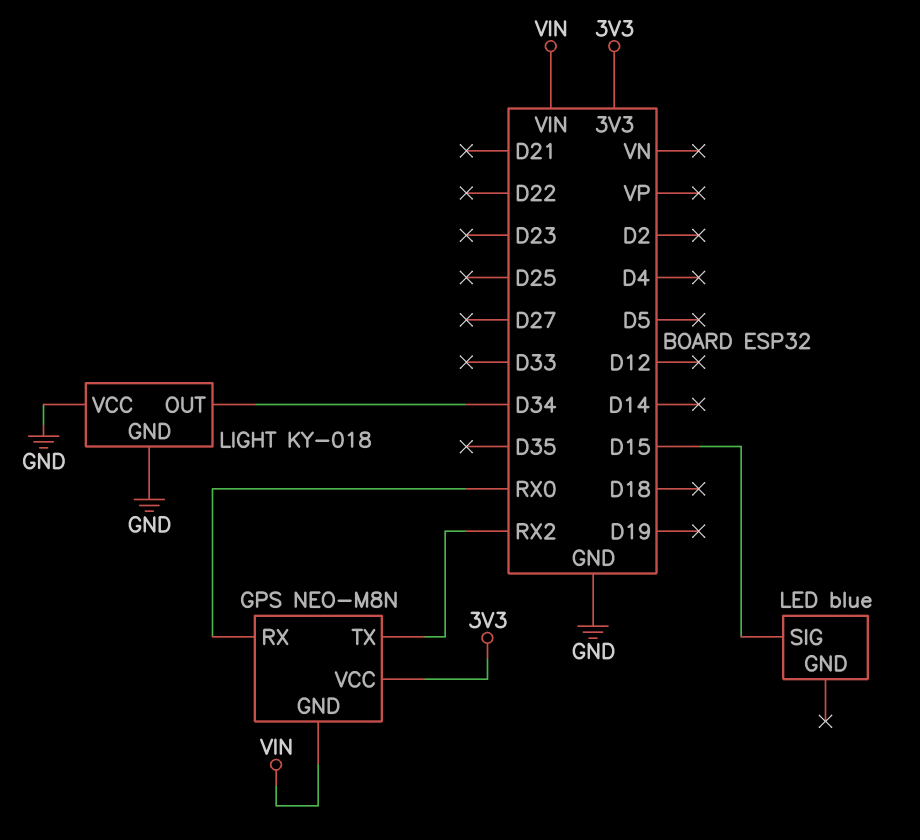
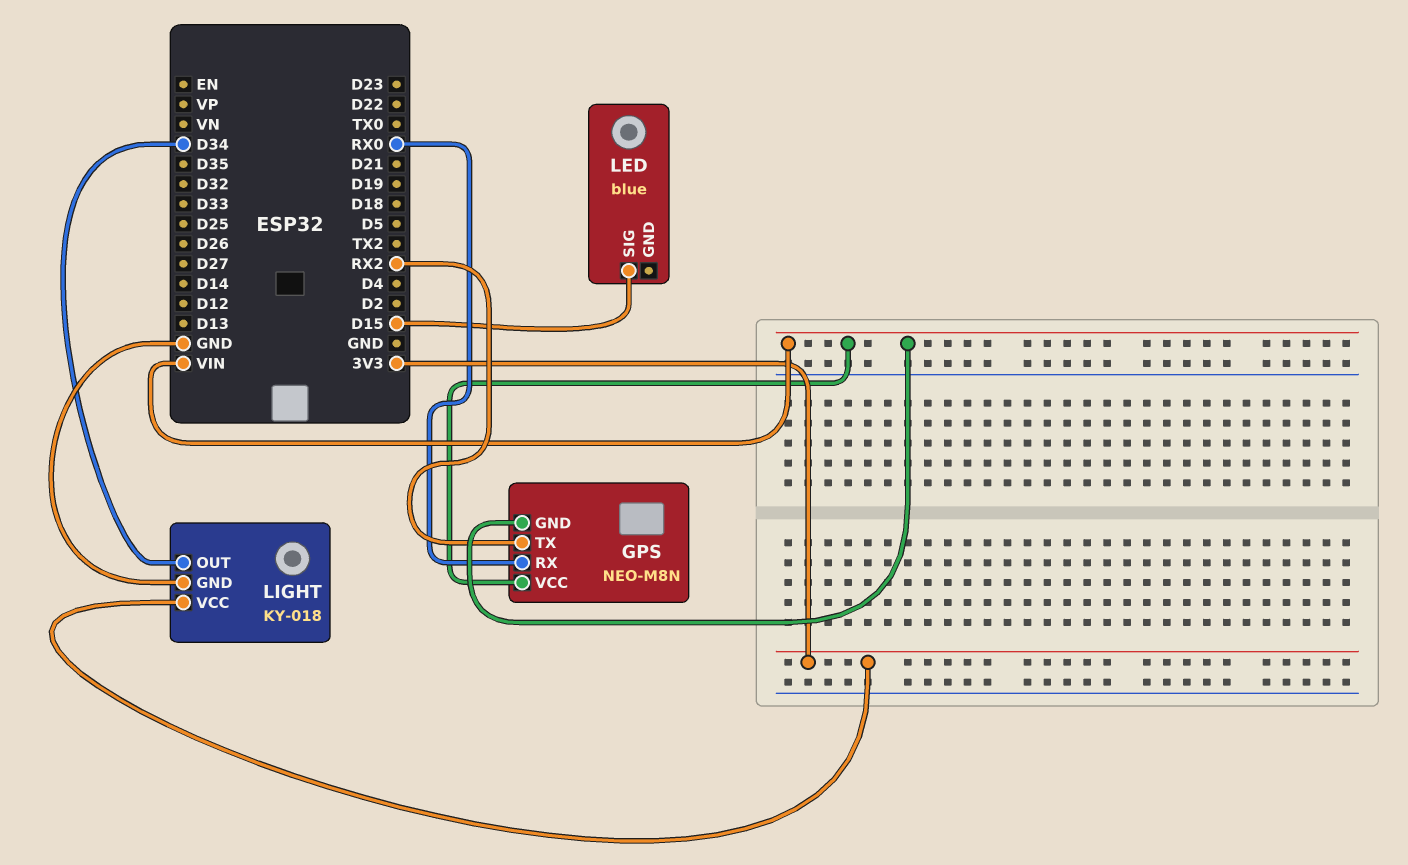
GPS pin VCC: 3V3 -> VIN
LIGHT pin VCC: GND -> 3V3

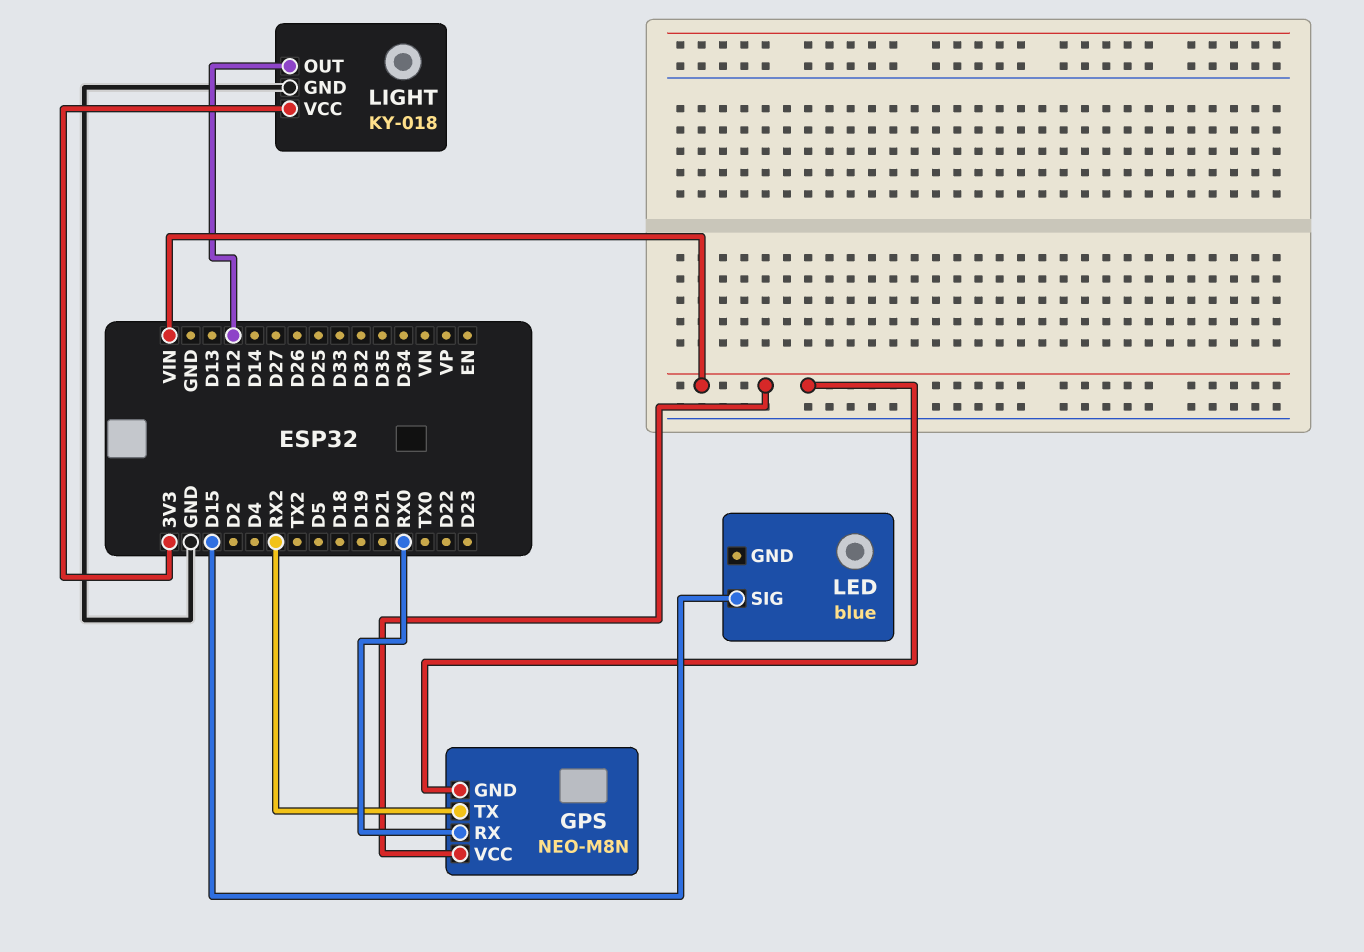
LIGHT pin OUT: D34 -> D12

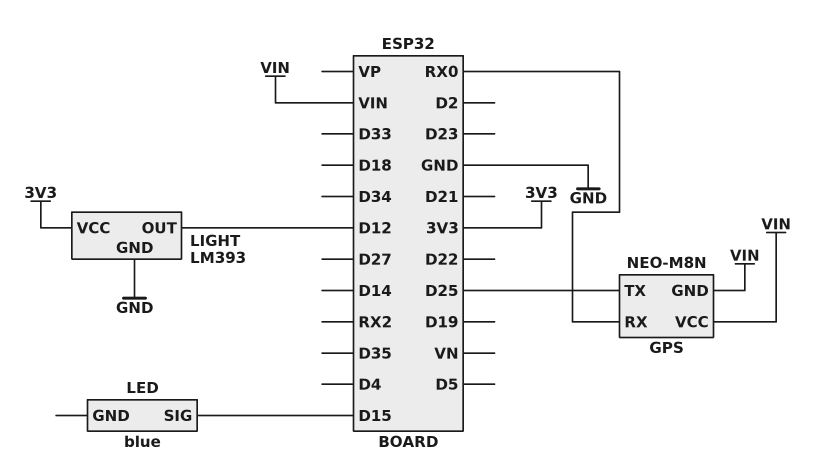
GPS pin TX: RX2 -> D25
LIGHT: KY-018 -> LM393

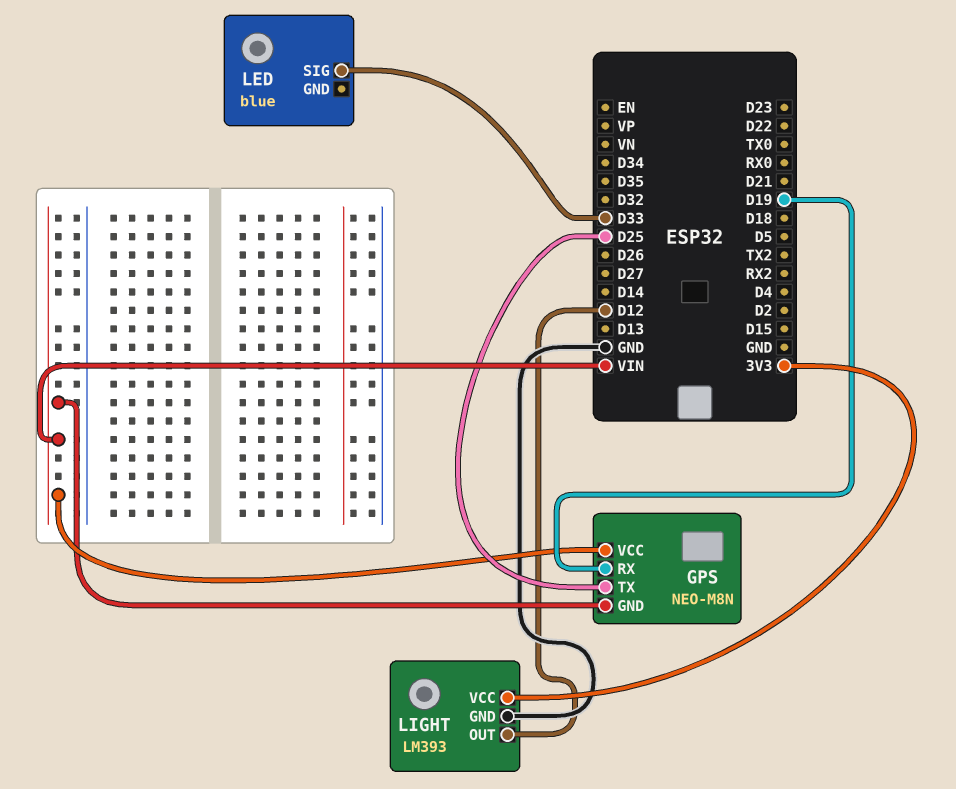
GPS pin RX: RX0 -> D19
LED pin SIG: D15 -> D33

